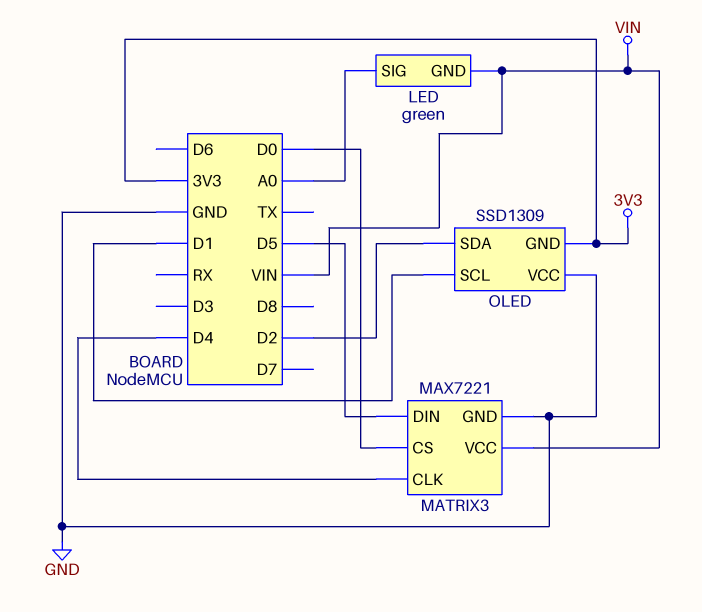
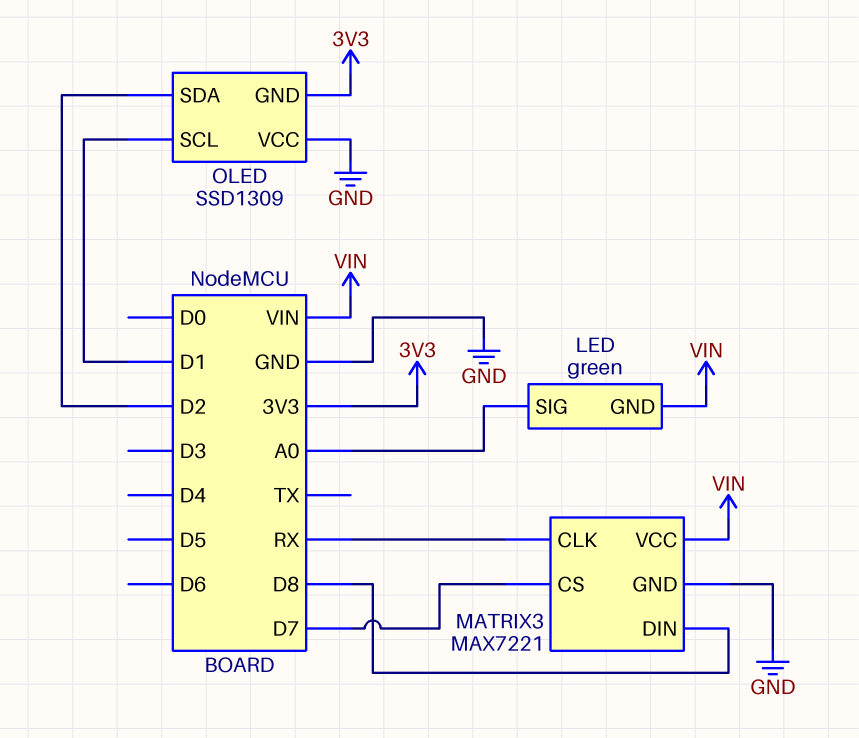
MATRIX3 pin CLK: D4 -> RX
MATRIX3 pin CS: D0 -> D7
MATRIX3 pin DIN: D5 -> D8

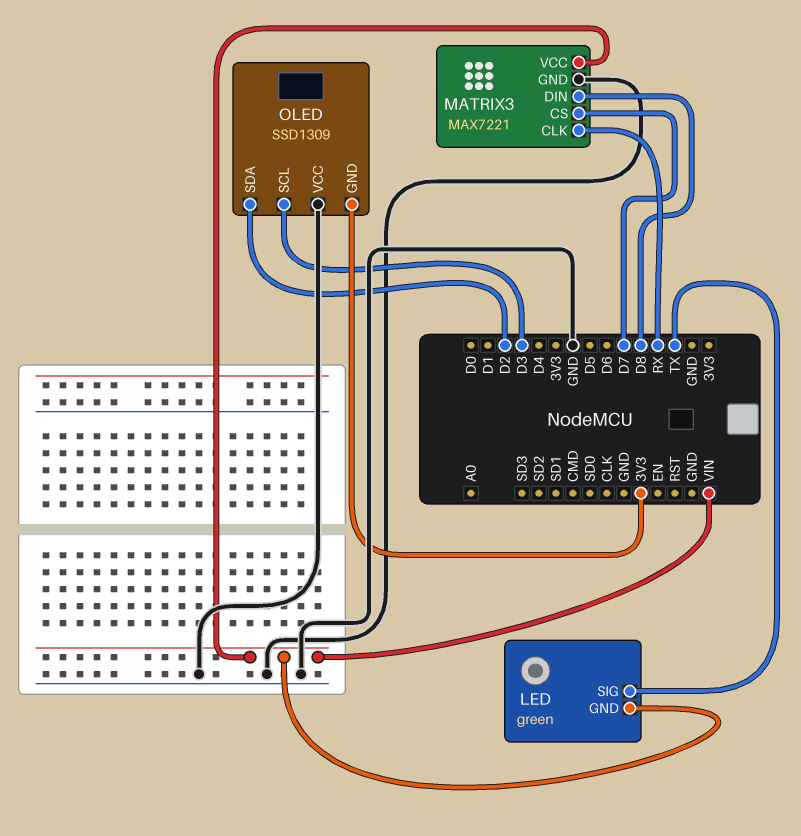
LED pin SIG: A0 -> TX
OLED pin SCL: D1 -> D3

